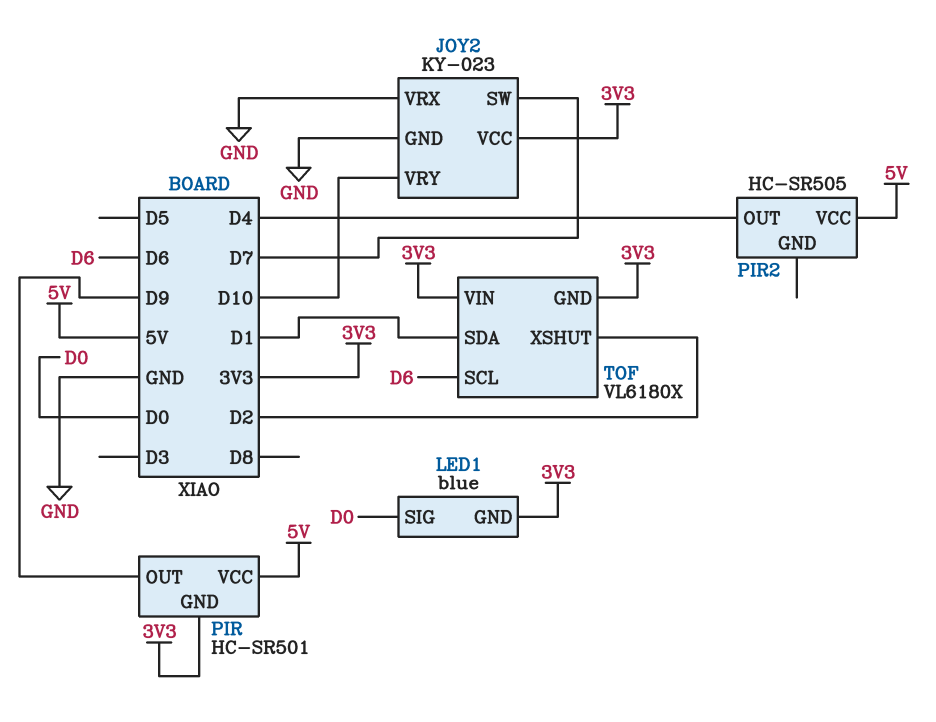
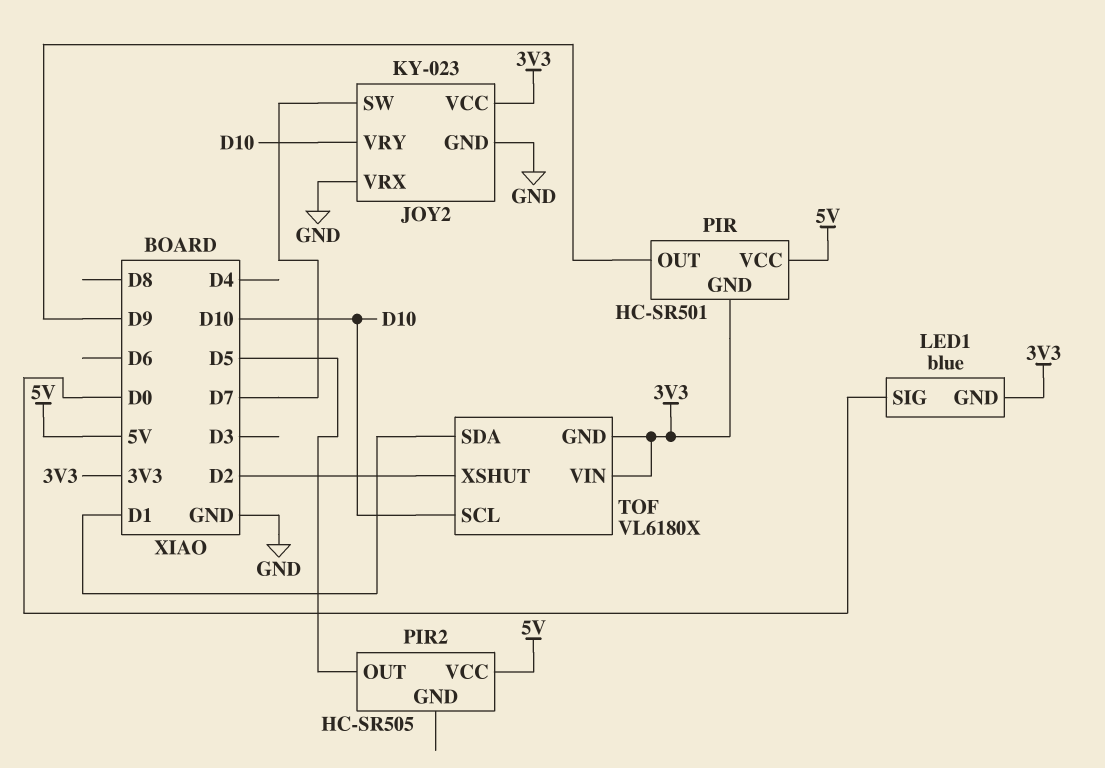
PIR2 pin OUT: D4 -> D5
TOF pin SCL: D6 -> D10

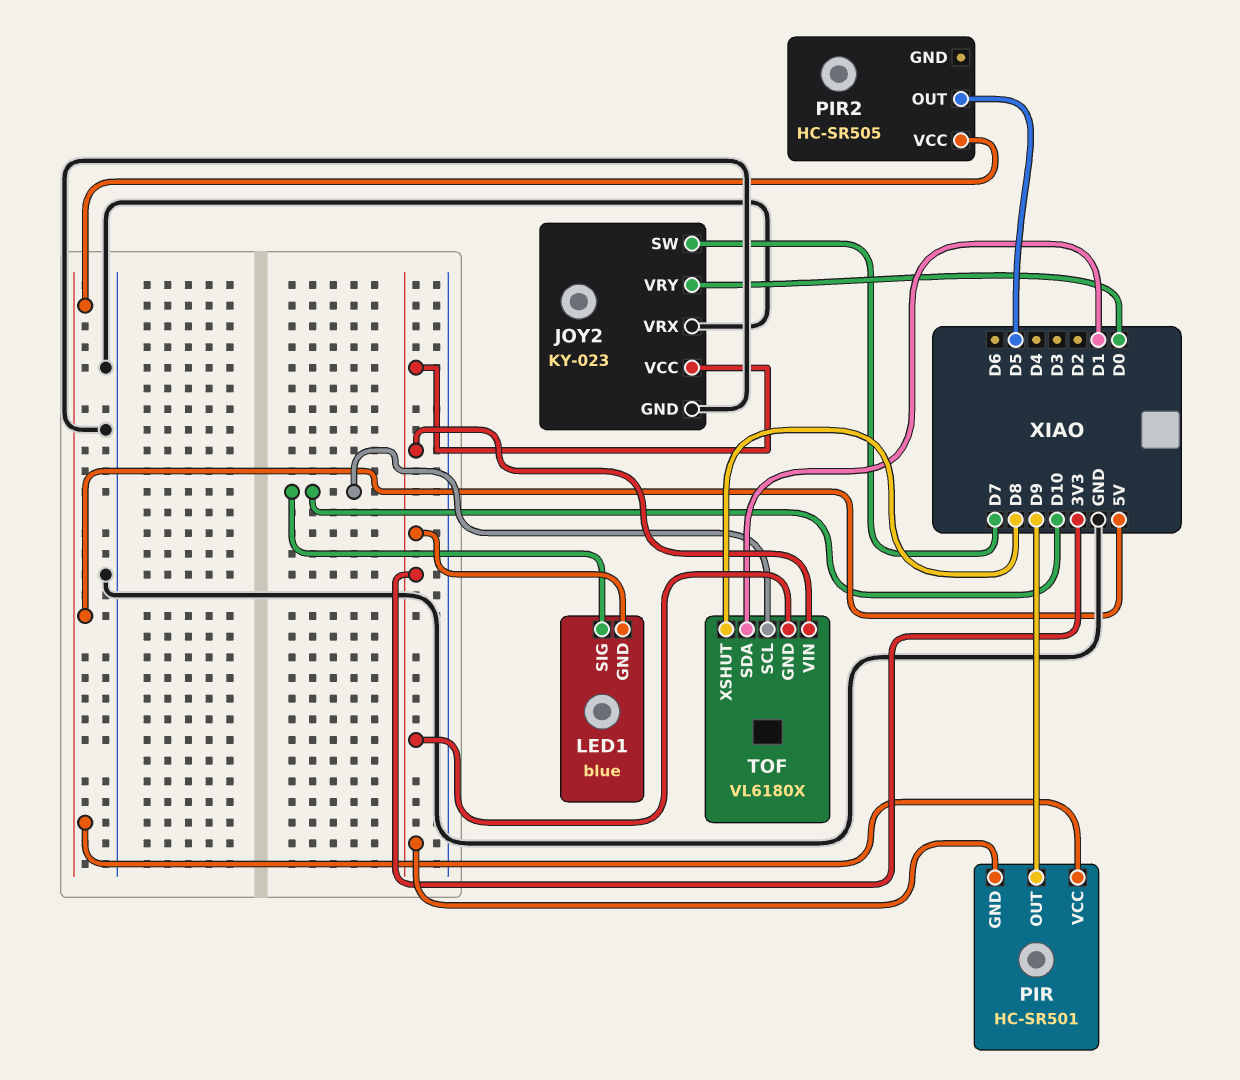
JOY2 pin VRY: D10 -> D0
LED1 pin SIG: D0 -> D10
TOF pin XSHUT: D2 -> D8

